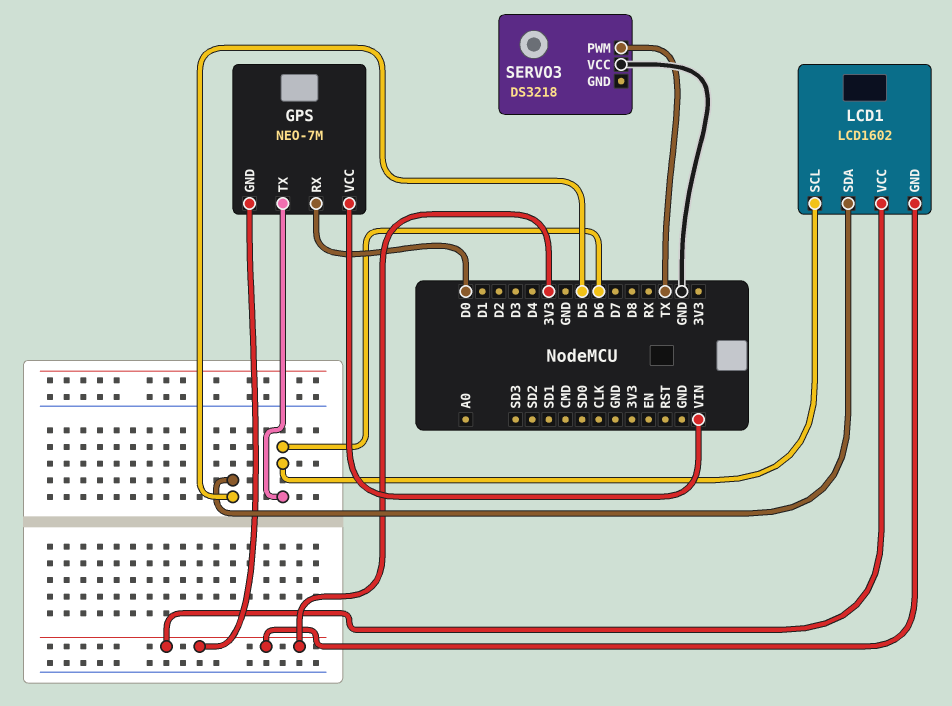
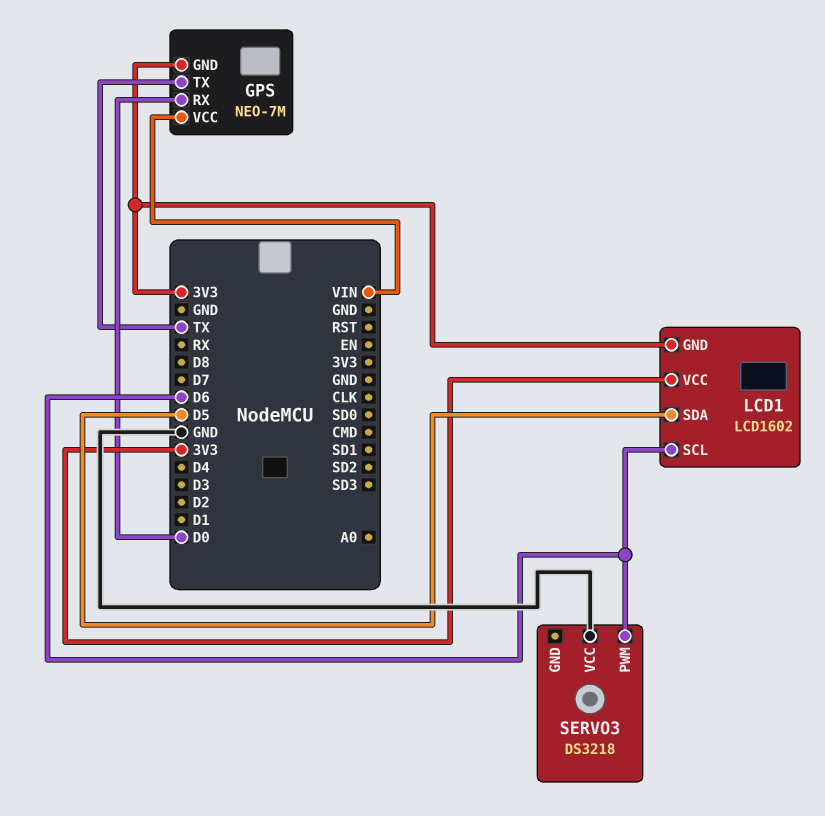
GPS pin TX: D6 -> TX
SERVO3 pin PWM: TX -> D6

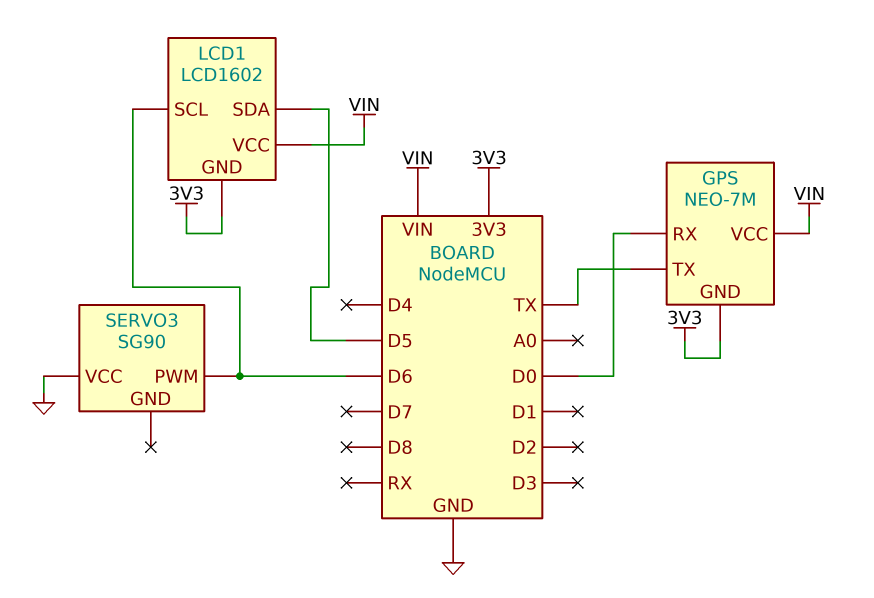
LCD1 pin VCC: 3V3 -> VIN
SERVO3: DS3218 -> SG90

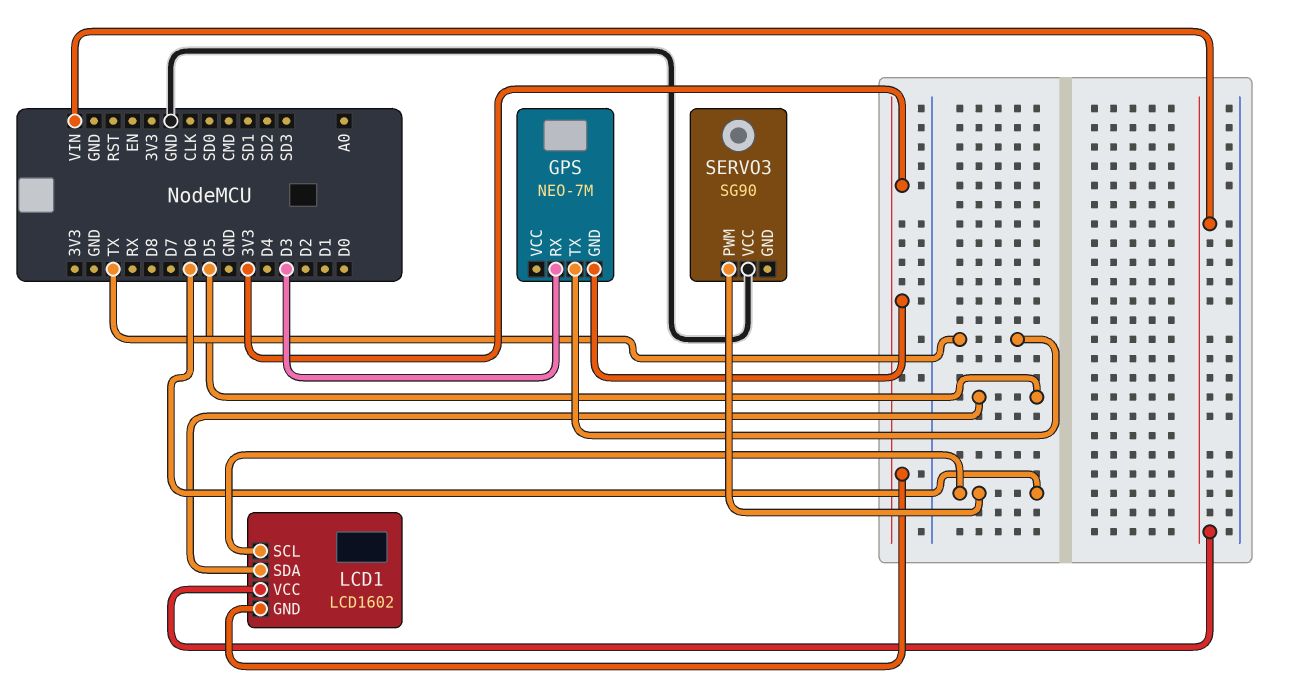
GPS pin RX: D0 -> D3
GPS pin VCC: VIN -> none

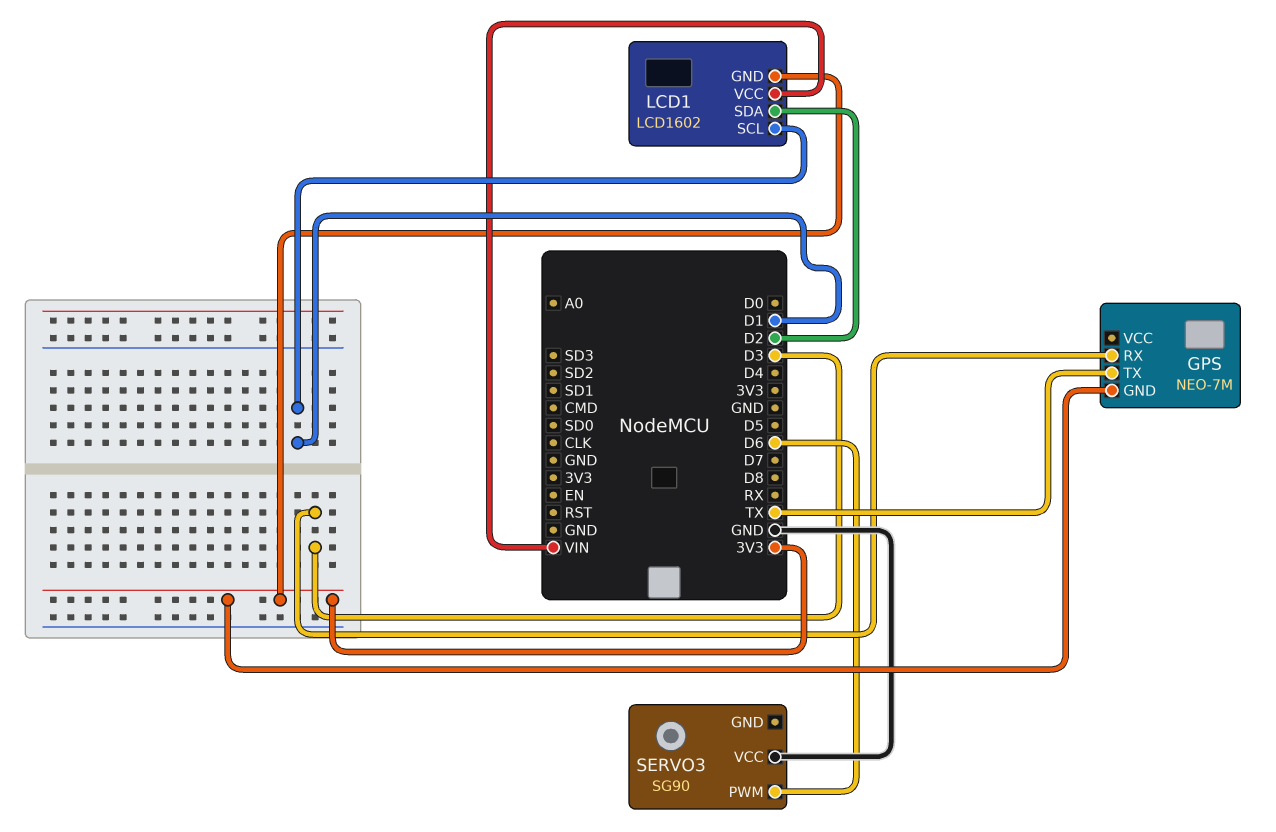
LCD1 pin SCL: D6 -> D1
LCD1 pin SDA: D5 -> D2

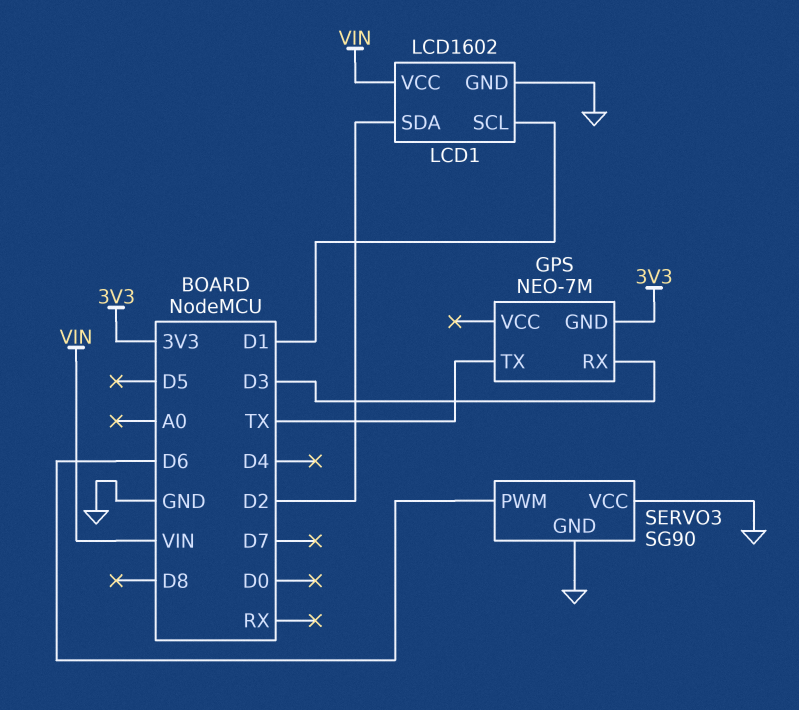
LCD1 pin GND: 3V3 -> GND
SERVO3 pin GND: none -> GND

